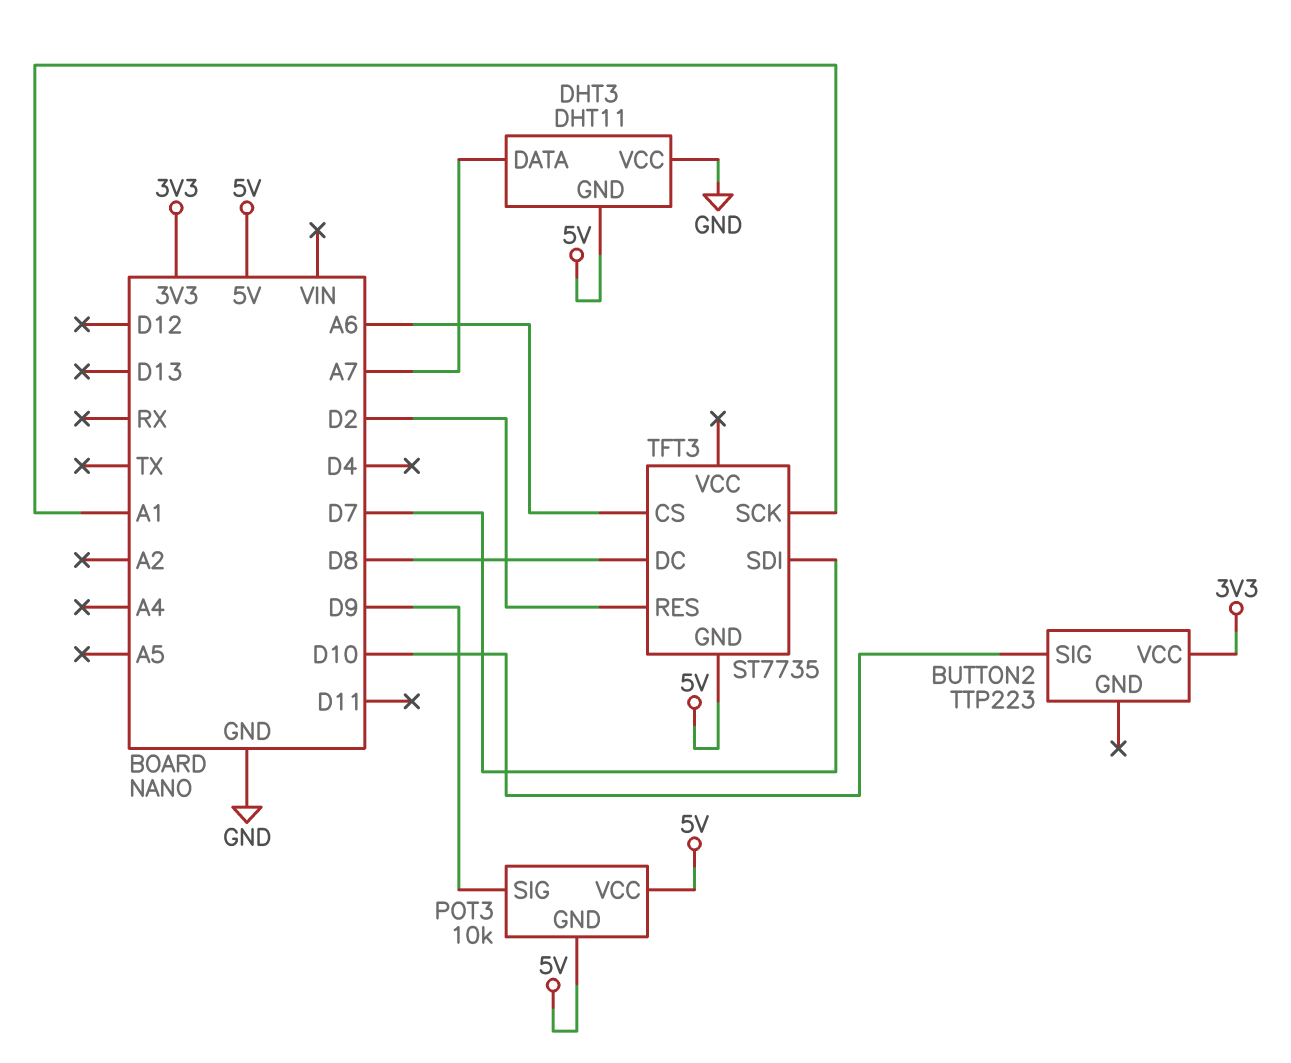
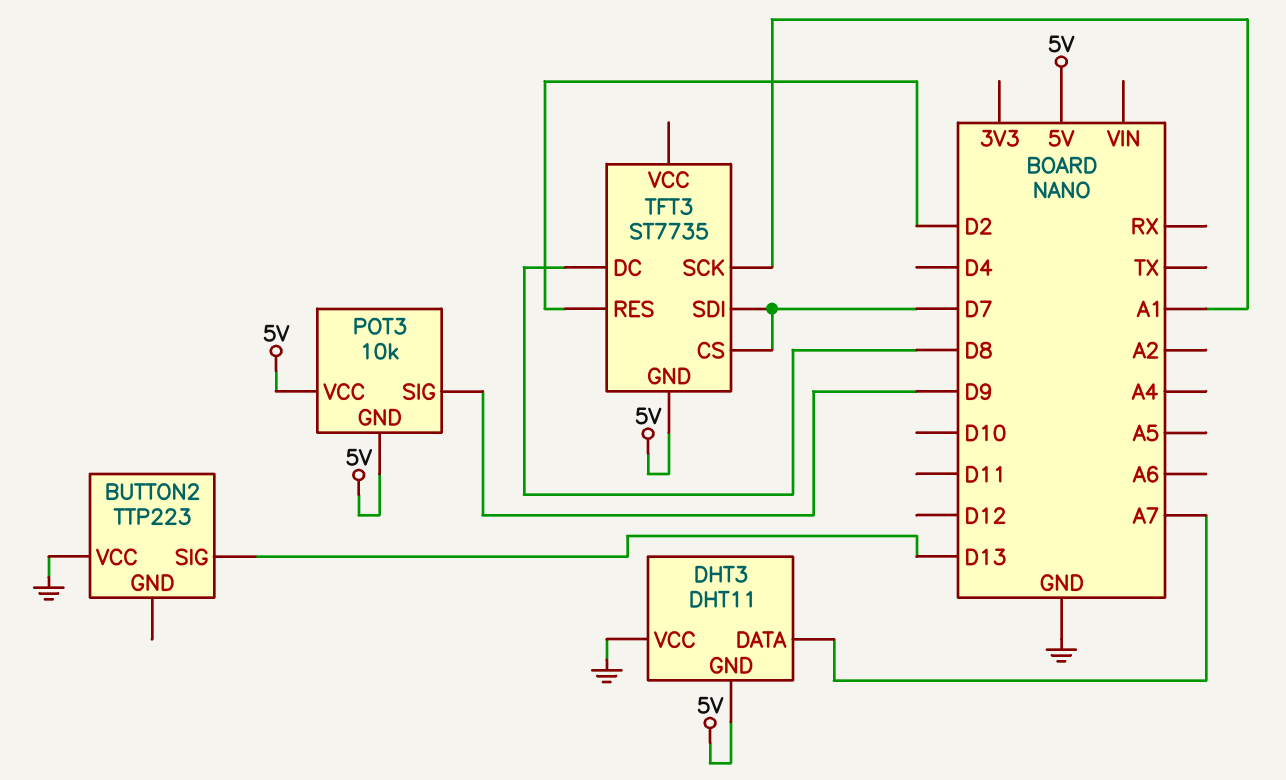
BUTTON2 pin SIG: D10 -> D13
BUTTON2 pin VCC: 3V3 -> GND
TFT3 pin CS: A6 -> D7

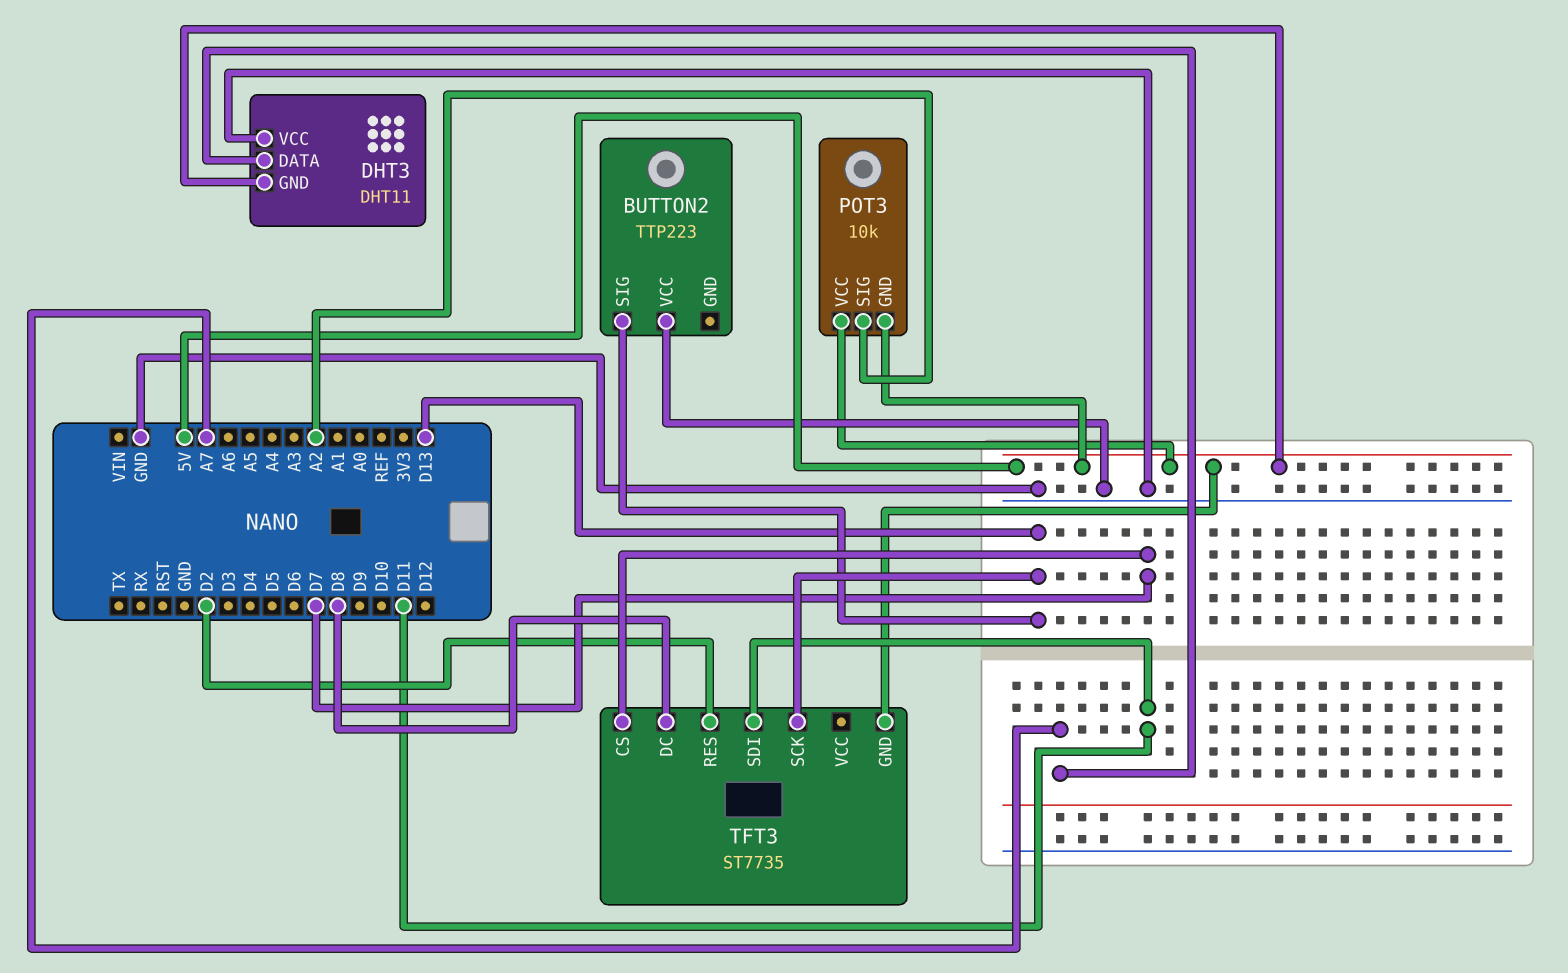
POT3 pin SIG: D9 -> A2
TFT3 pin SCK: A1 -> D13
TFT3 pin SDI: D7 -> D11

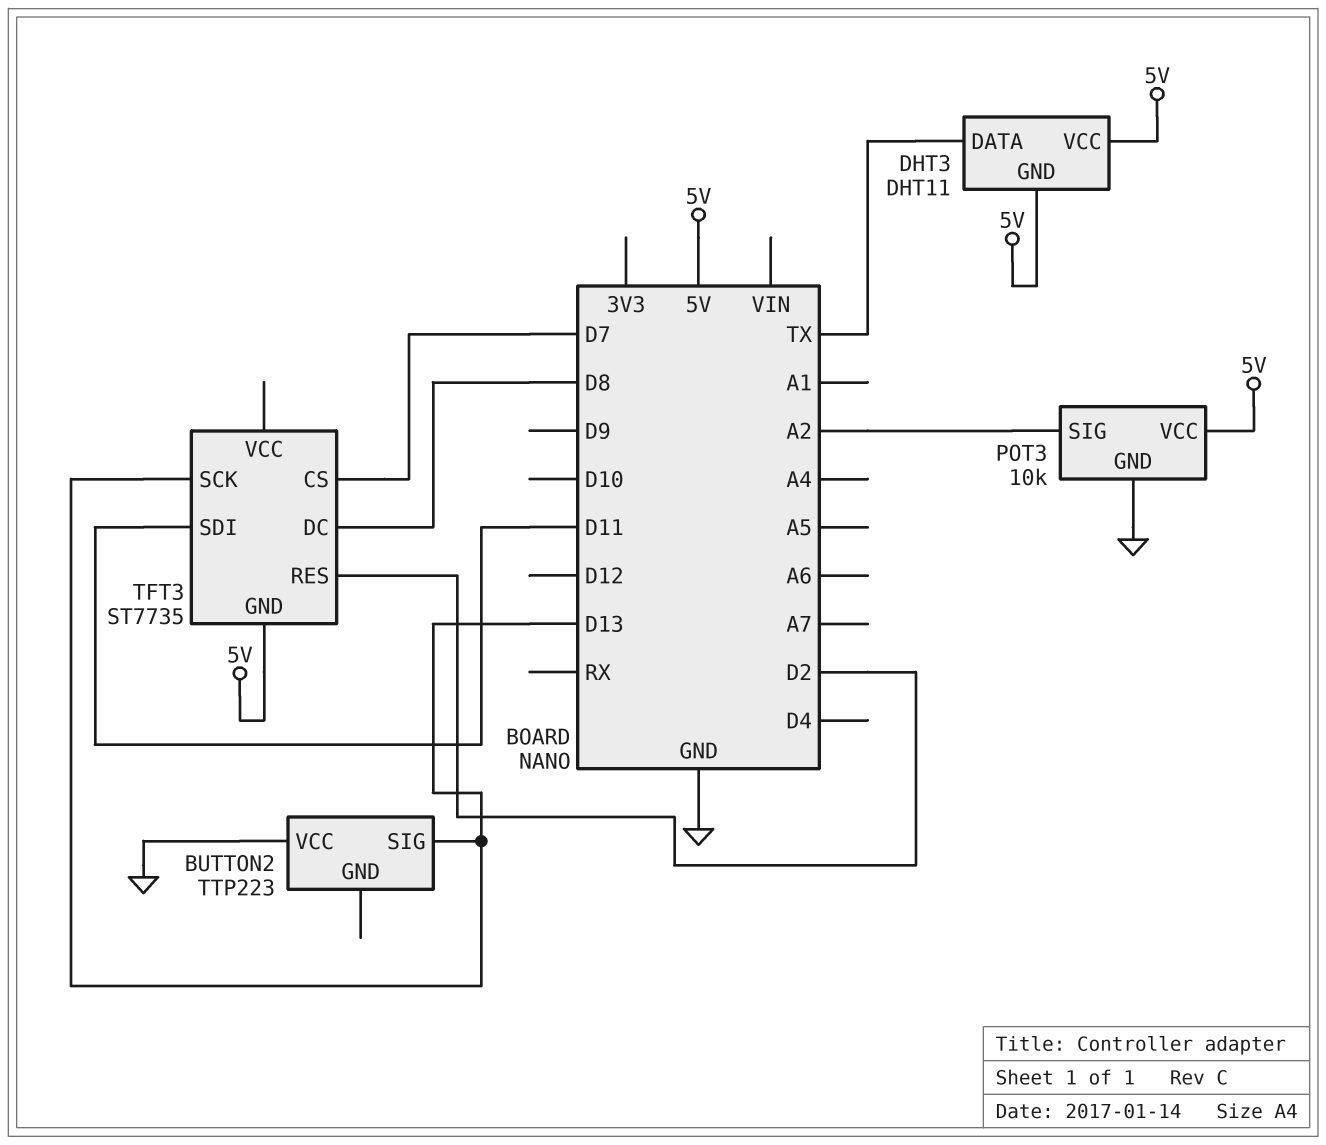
DHT3 pin DATA: A7 -> TX
DHT3 pin VCC: GND -> 5V
POT3 pin GND: 5V -> GND

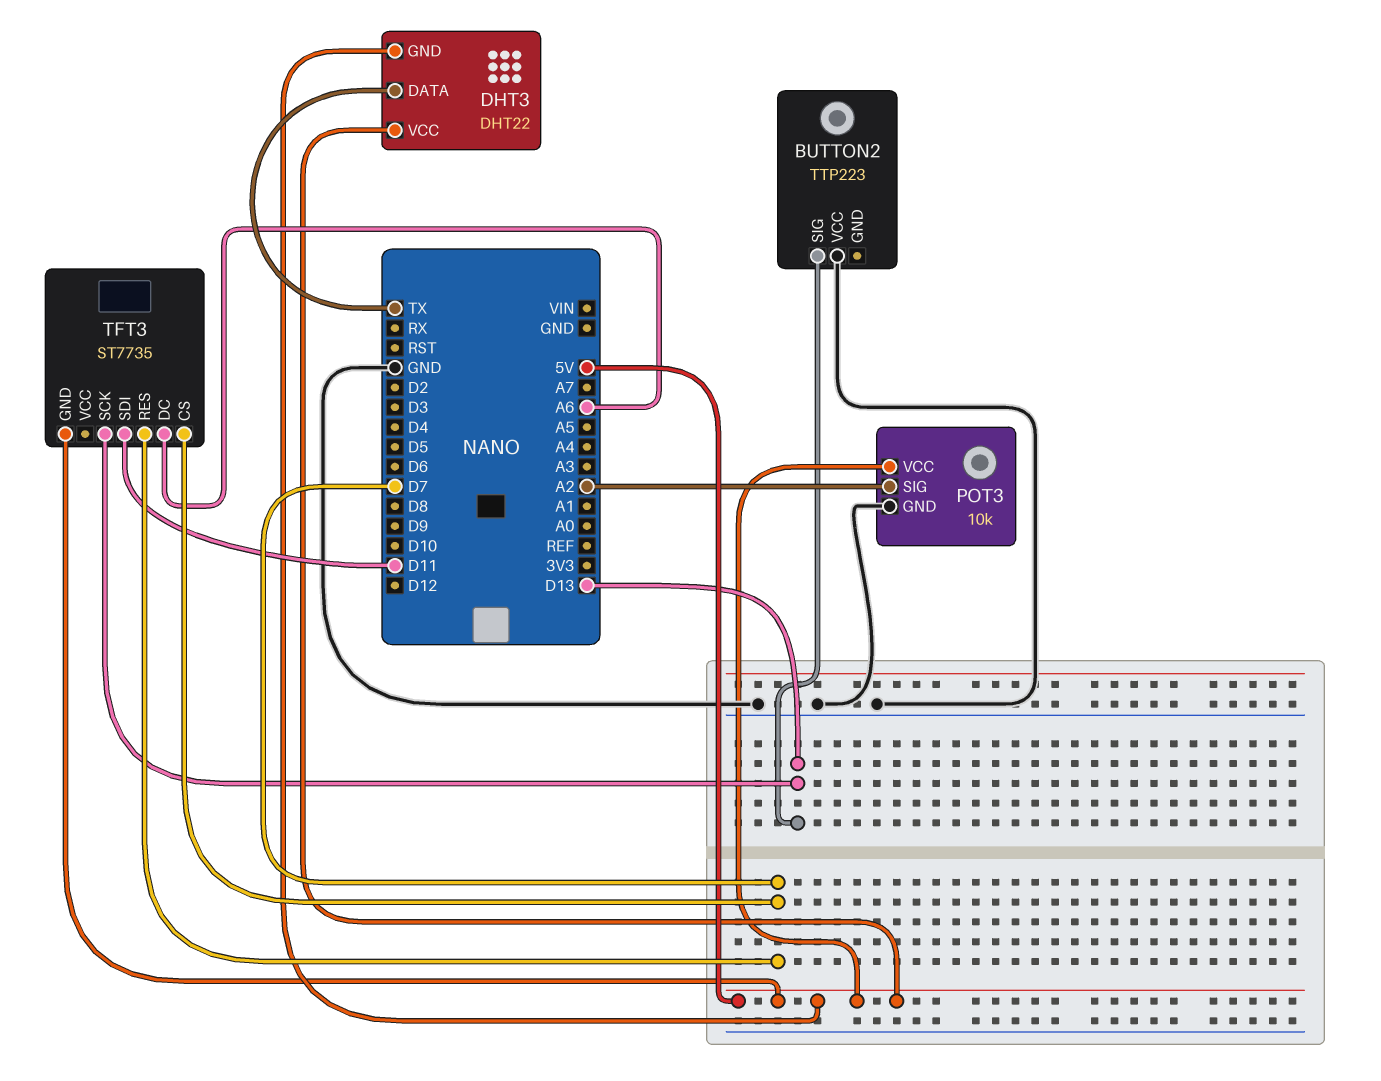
DHT3: DHT11 -> DHT22
TFT3 pin DC: D8 -> A6
TFT3 pin RES: D2 -> D7

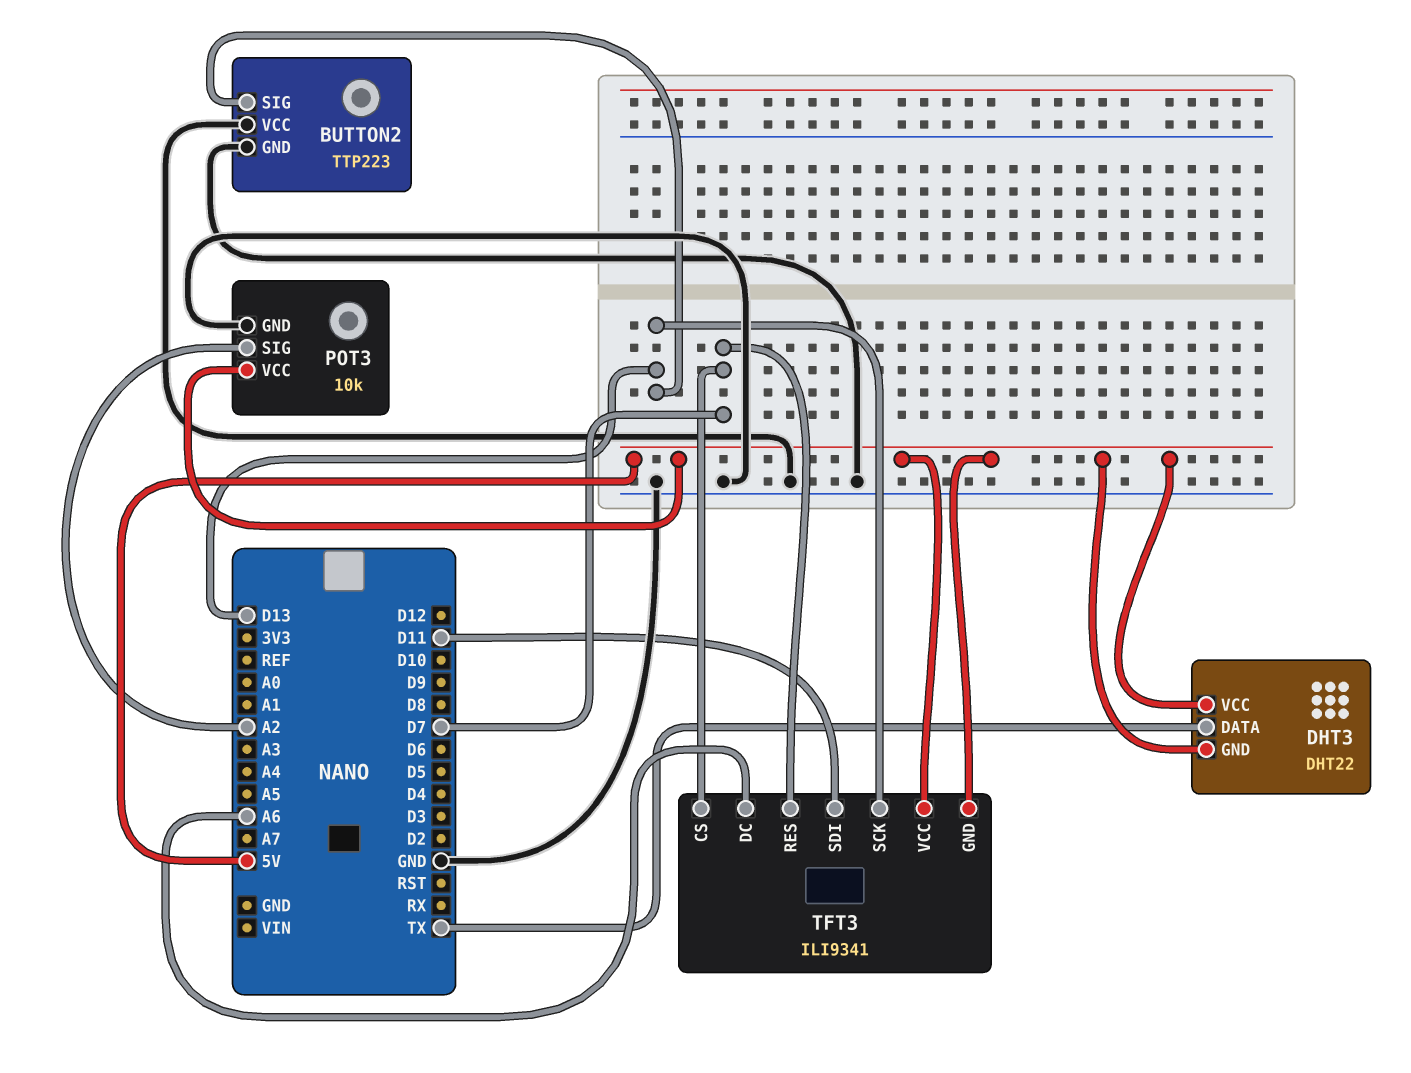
BUTTON2 pin GND: none -> GND
TFT3: ST7735 -> ILI9341
TFT3 pin VCC: none -> 5V

